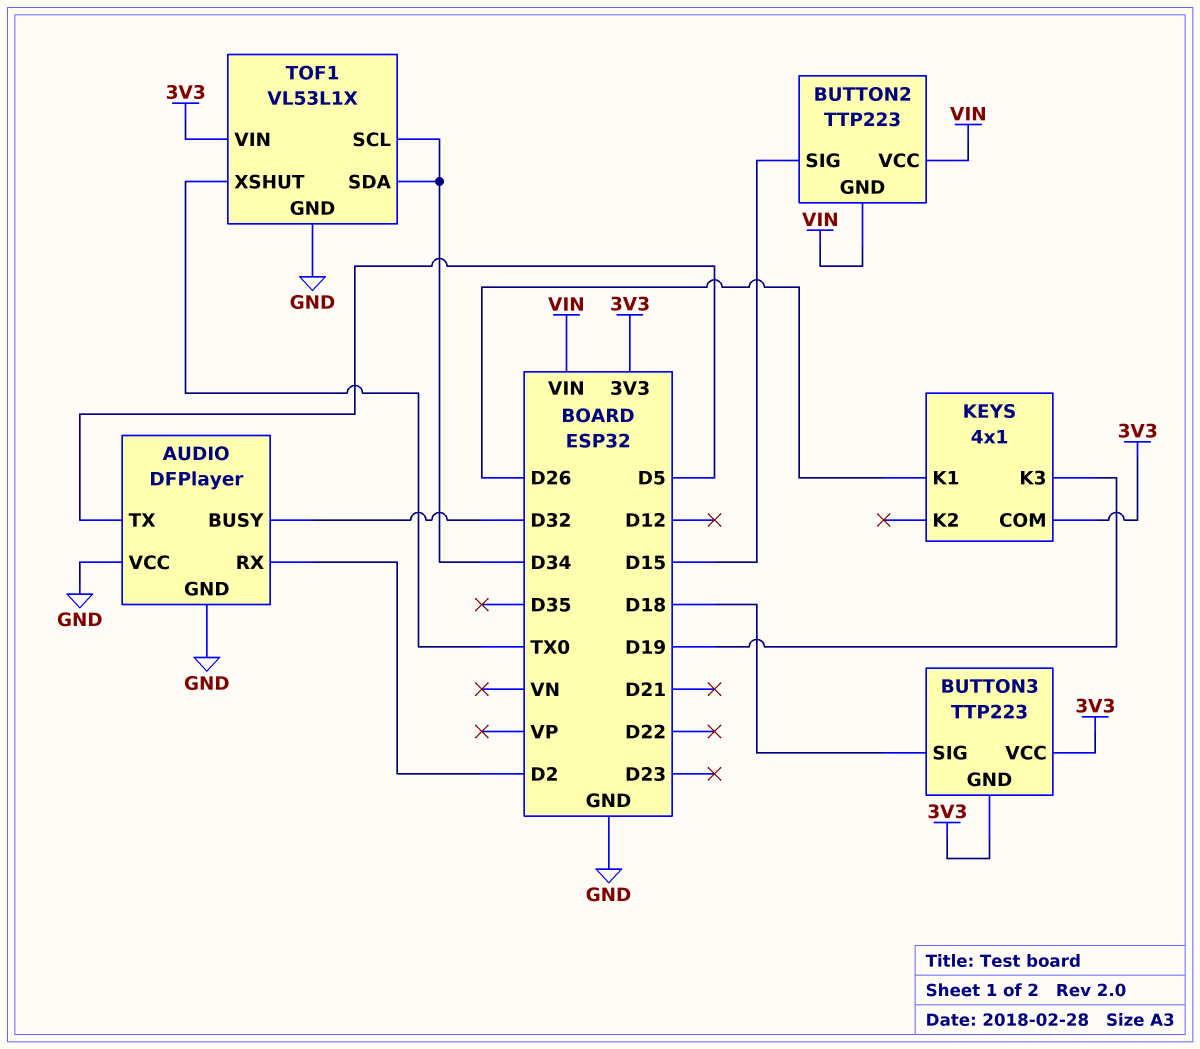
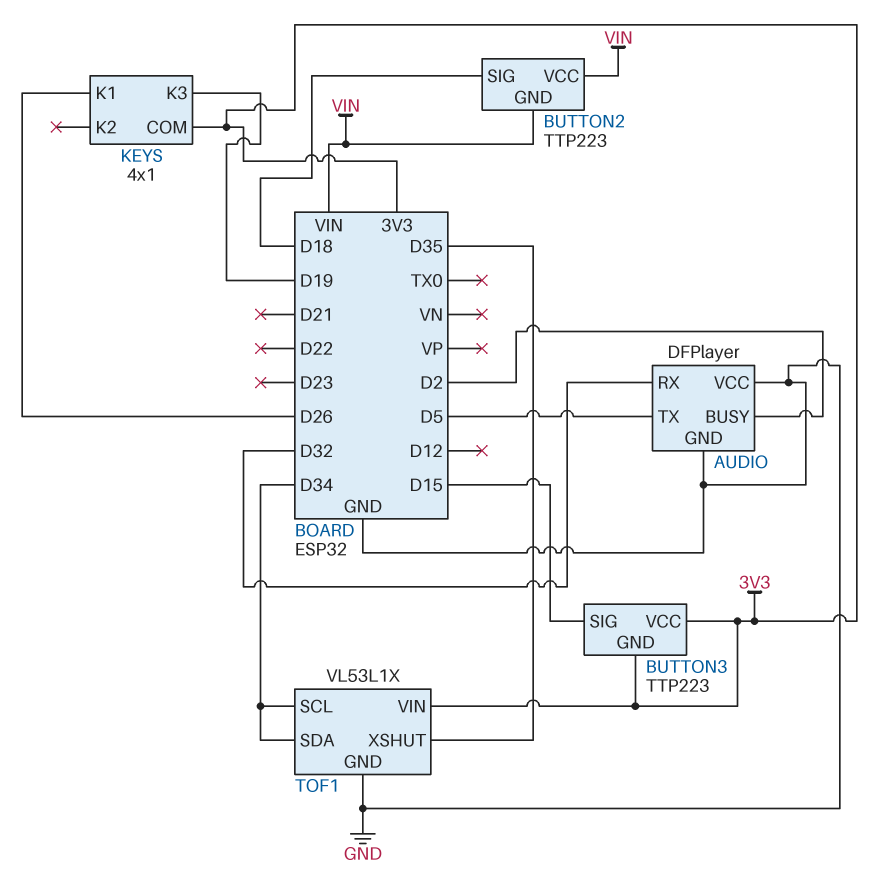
AUDIO pin BUSY: D32 -> D2
AUDIO pin RX: D2 -> D32
BUTTON2 pin SIG: D15 -> D18
BUTTON3 pin SIG: D18 -> D15
TOF1 pin XSHUT: TX0 -> D35

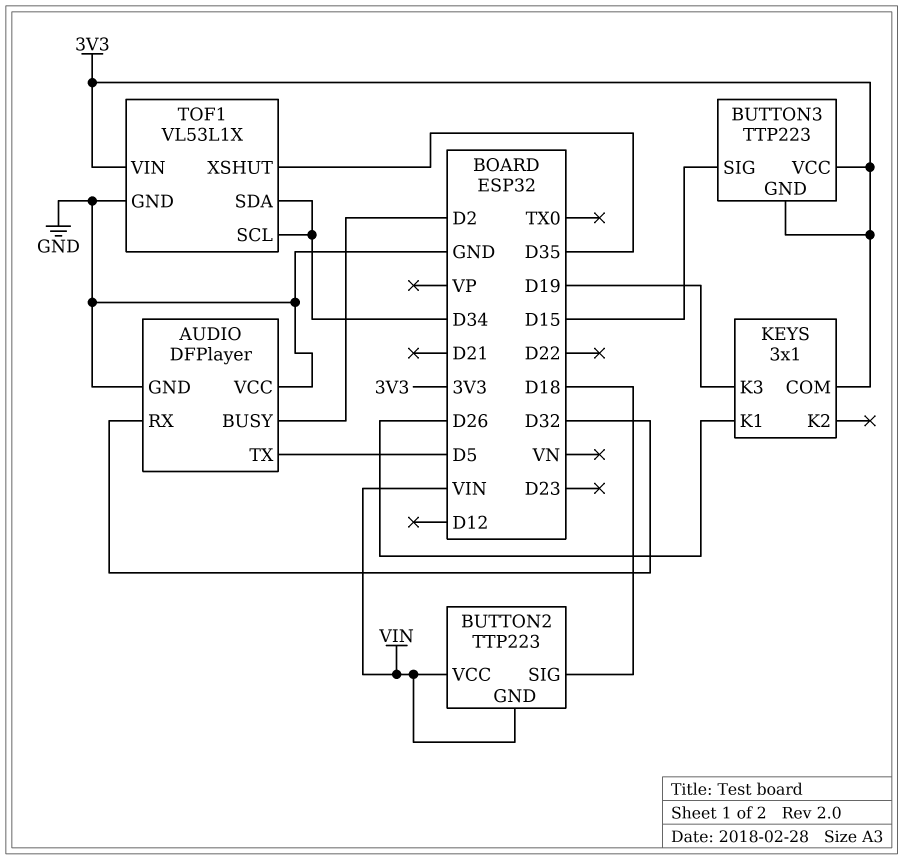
KEYS: 4x1 -> 3x1

